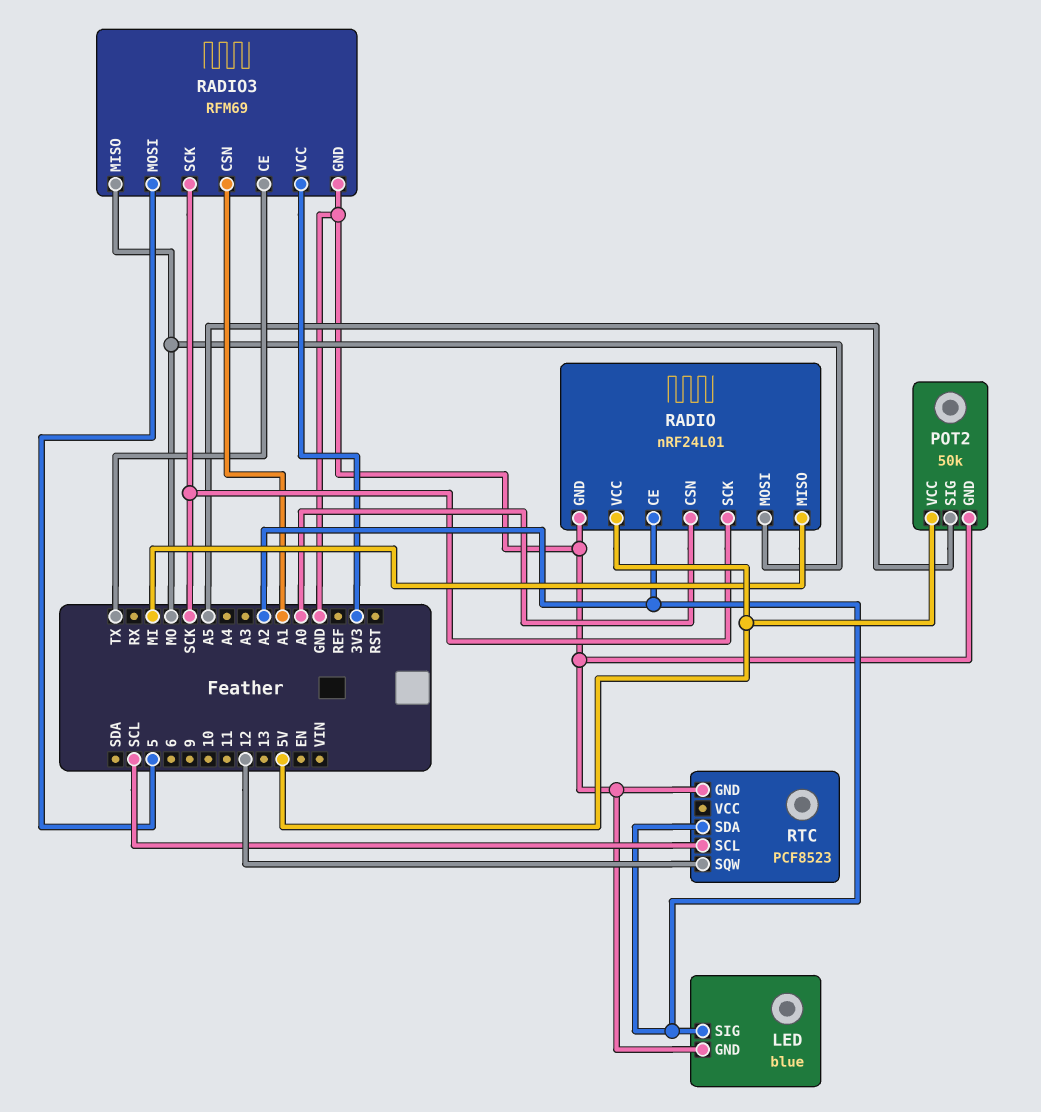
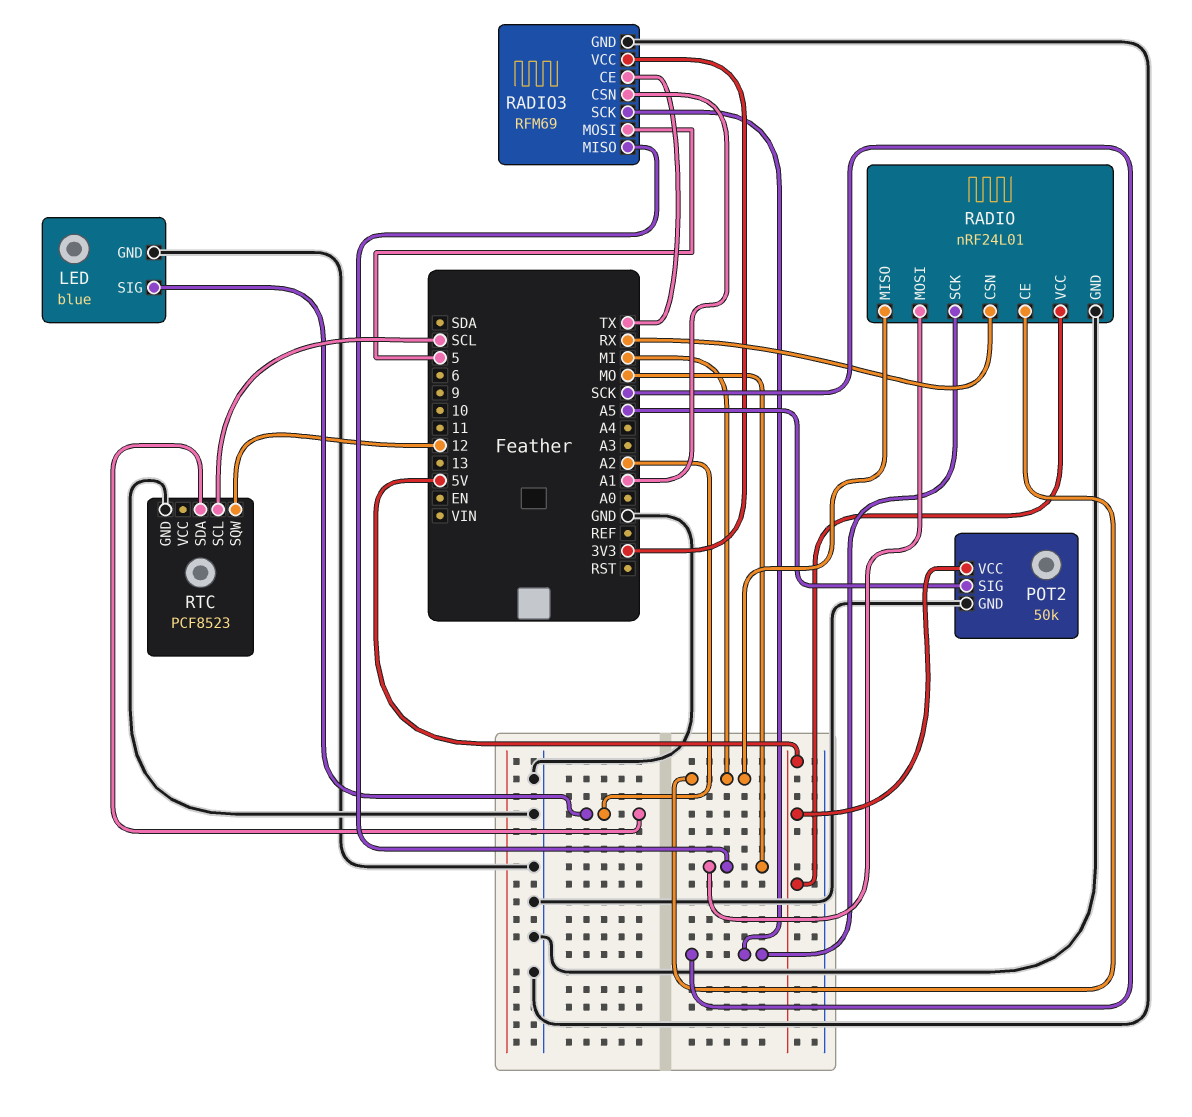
RADIO pin CE: A2 -> MI
RADIO pin CSN: A0 -> RX

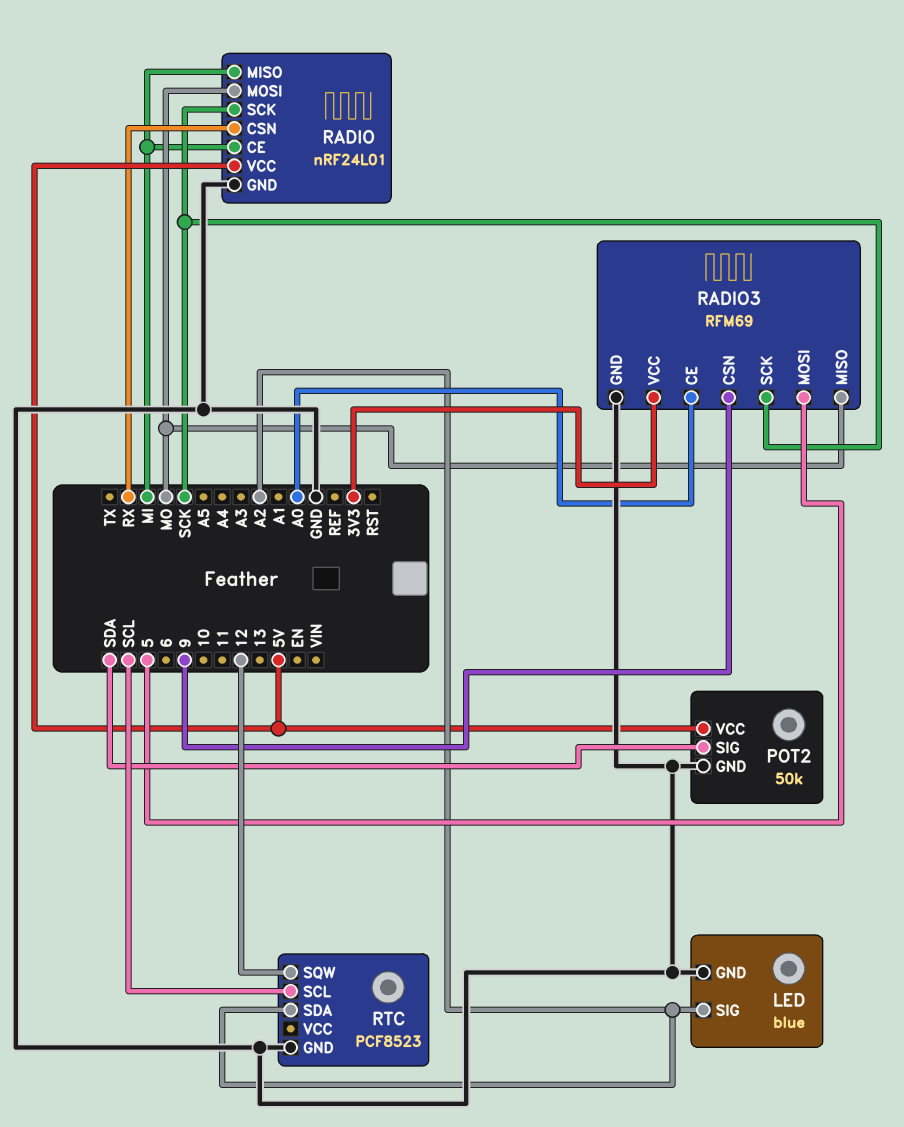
POT2 pin SIG: A5 -> SDA
RADIO3 pin CE: TX -> A0
RADIO3 pin CSN: A1 -> 9

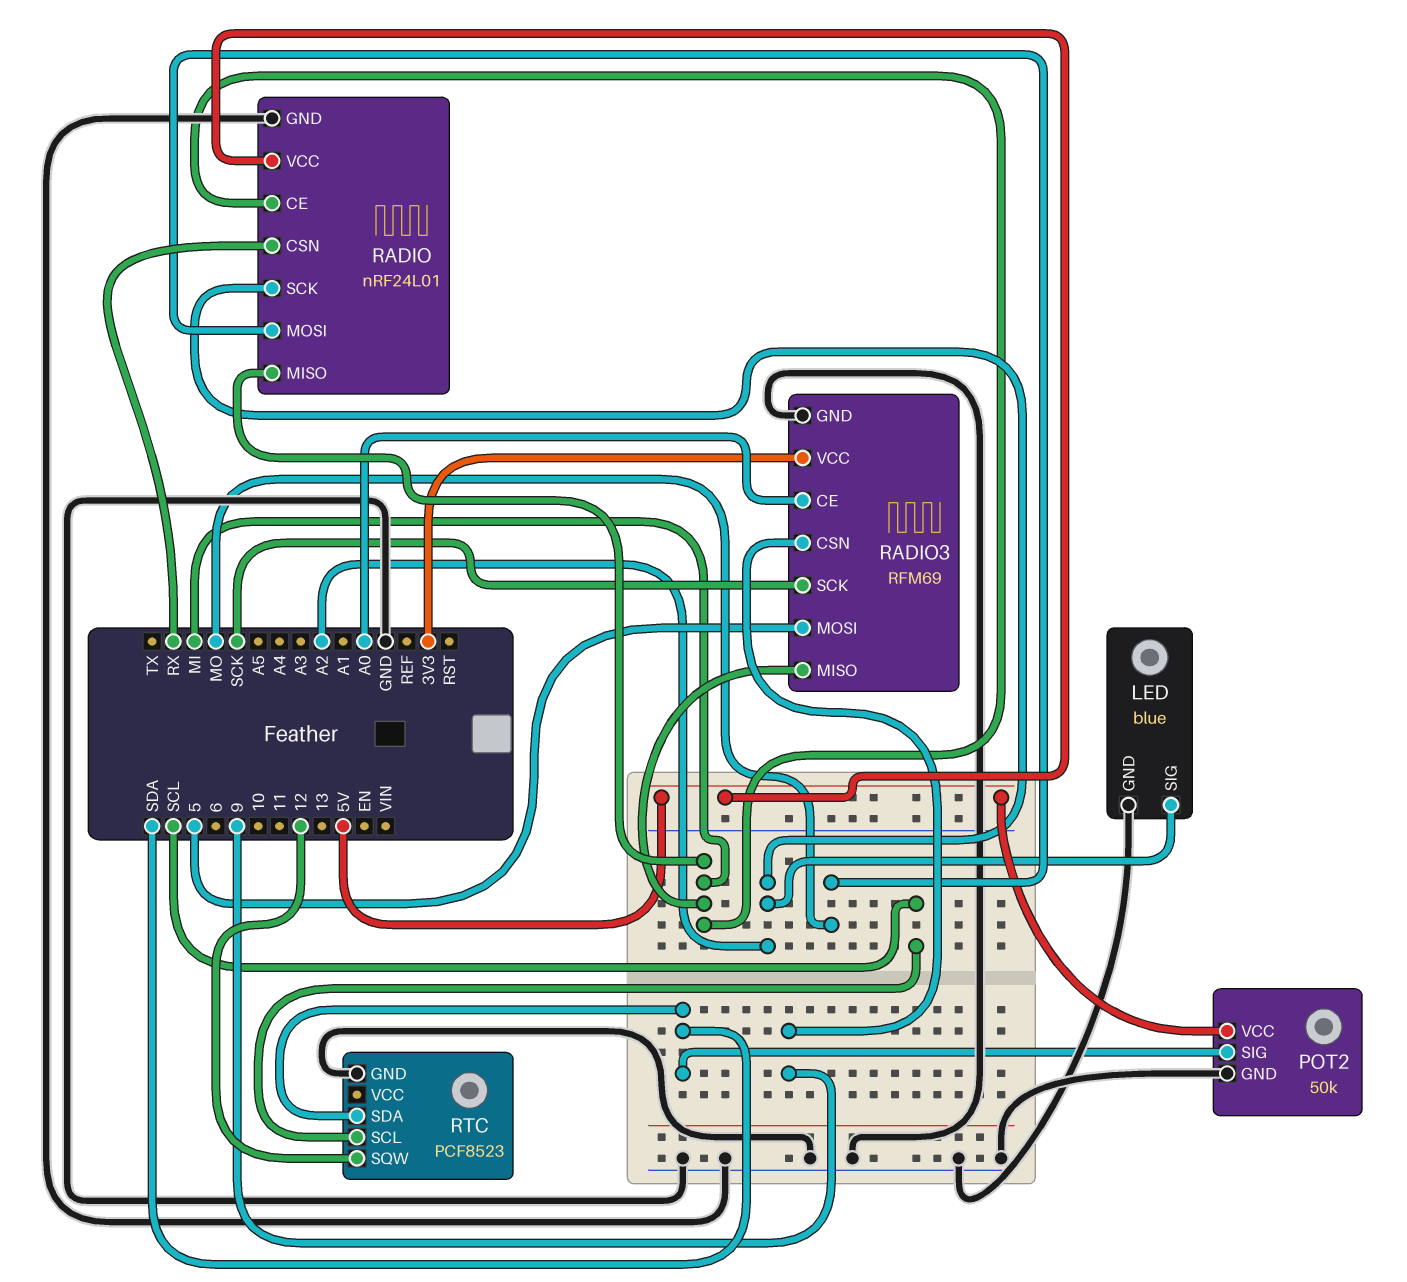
RADIO pin SCK: SCK -> A2
RADIO3 pin MISO: MO -> MI
RTC pin SDA: A2 -> SDA

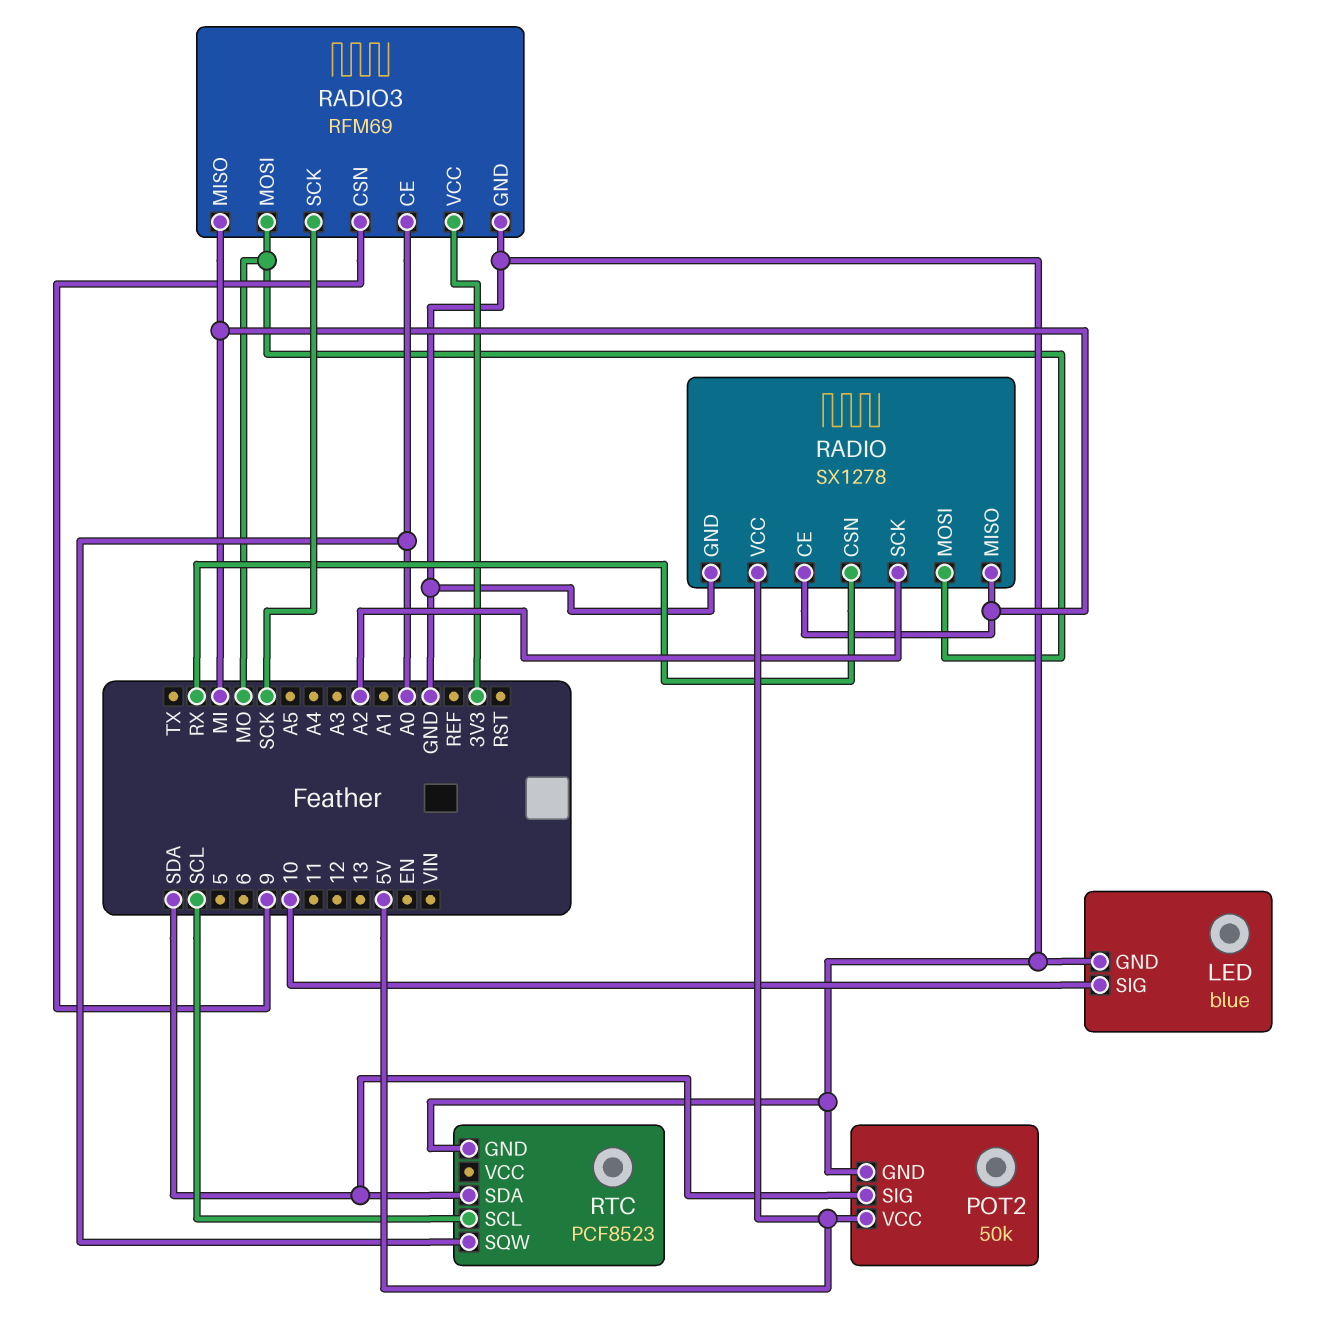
LED pin SIG: A2 -> 10
RADIO: nRF24L01 -> SX1278
RADIO3 pin MOSI: 5 -> MO
RTC pin SQW: 12 -> A0

